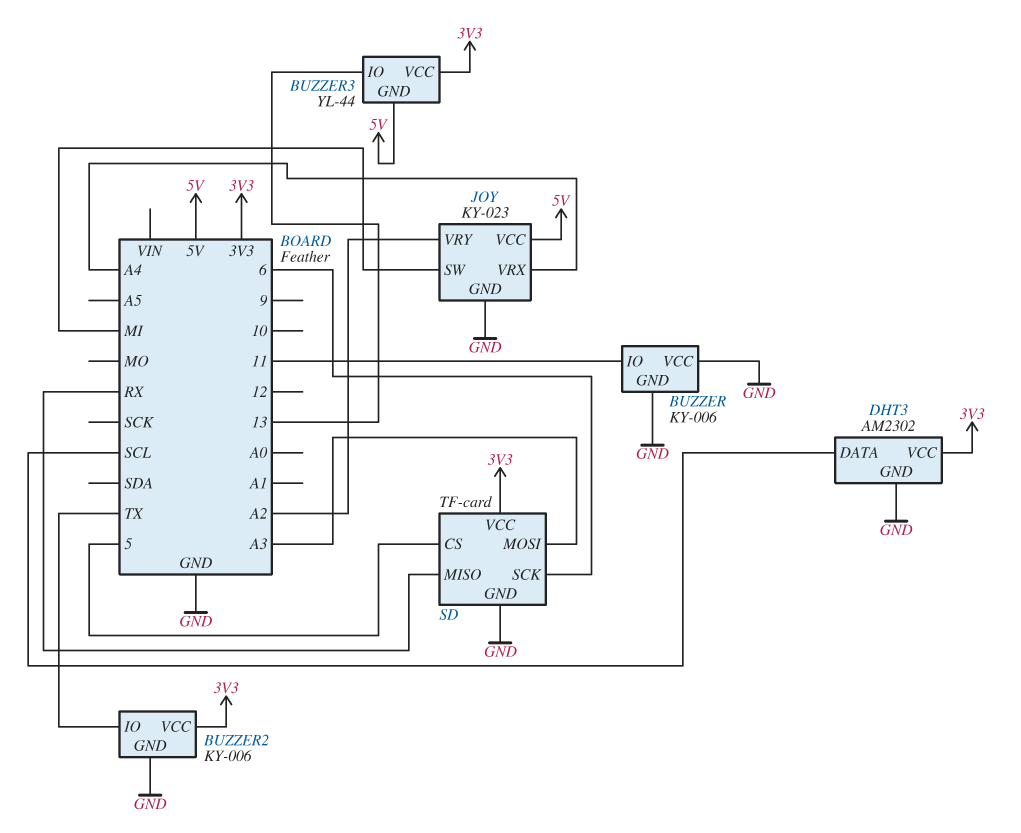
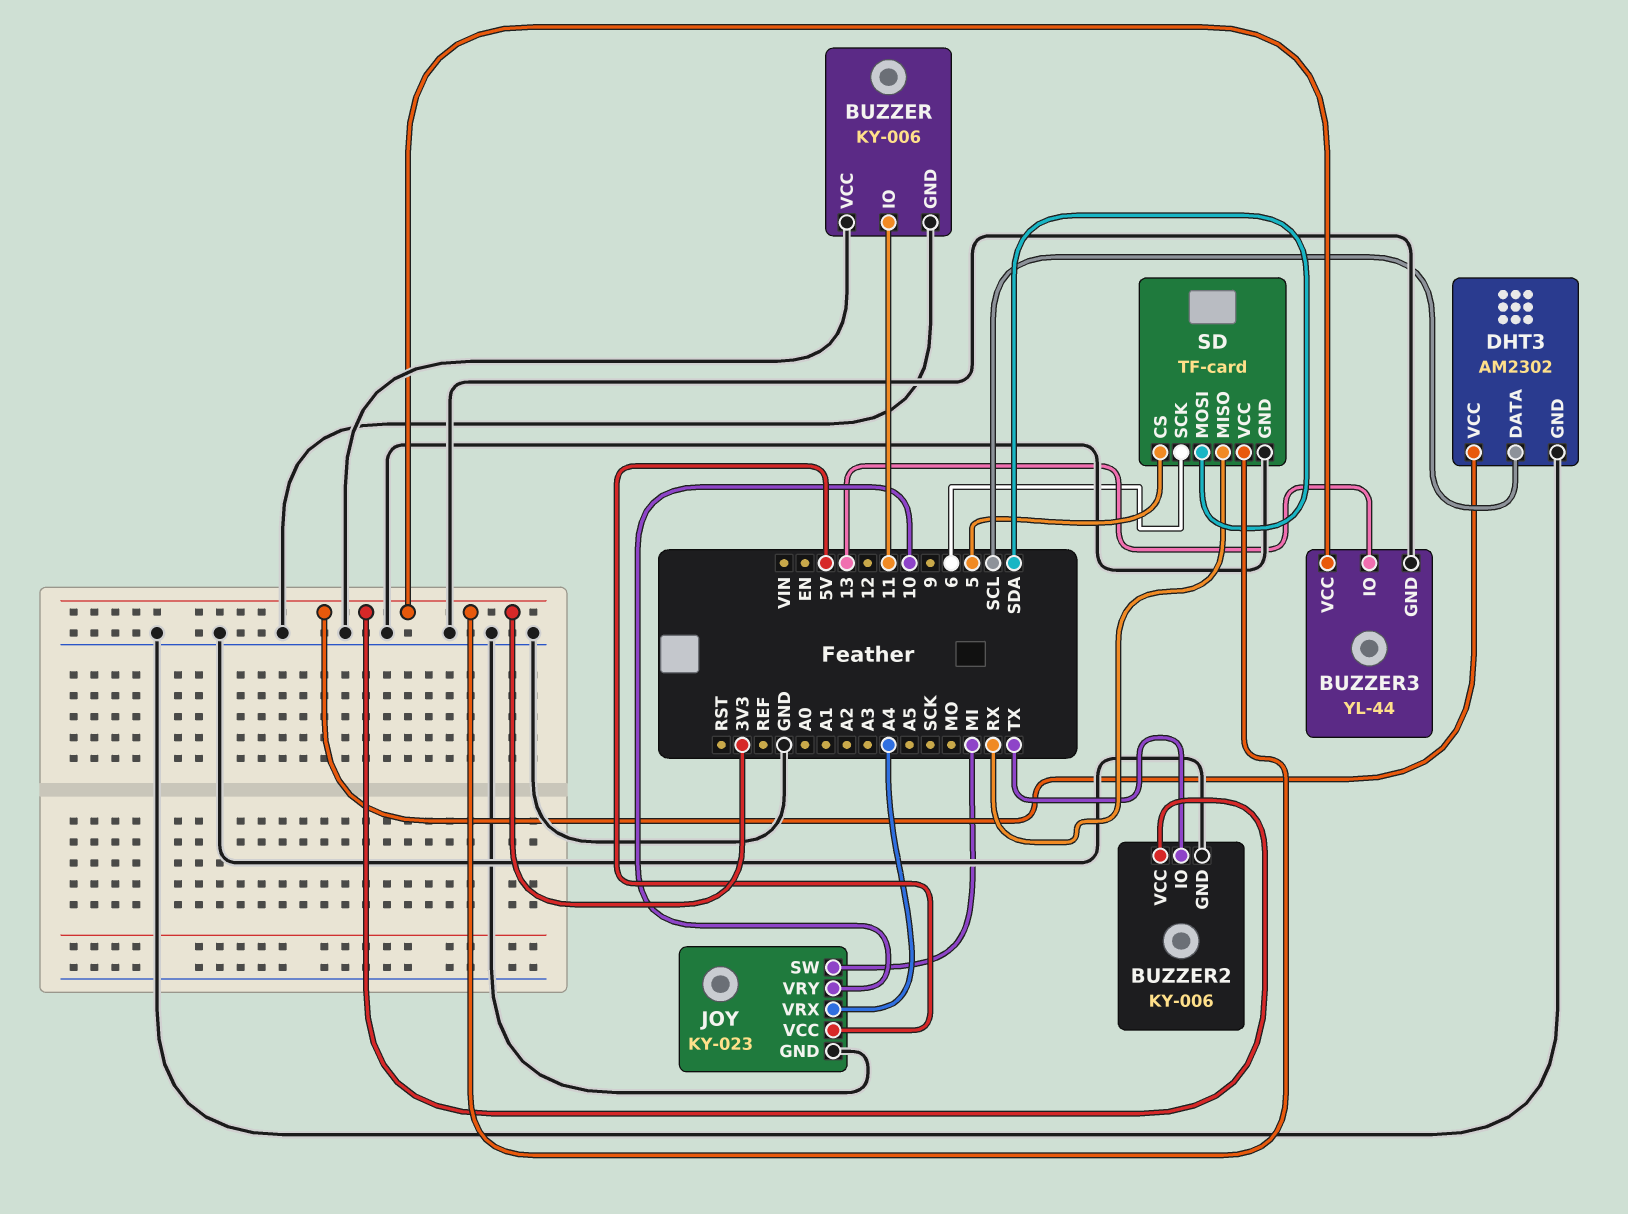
BUZZER3 pin GND: 5V -> GND
JOY pin VRY: A2 -> 10
SD pin MOSI: A3 -> SDA

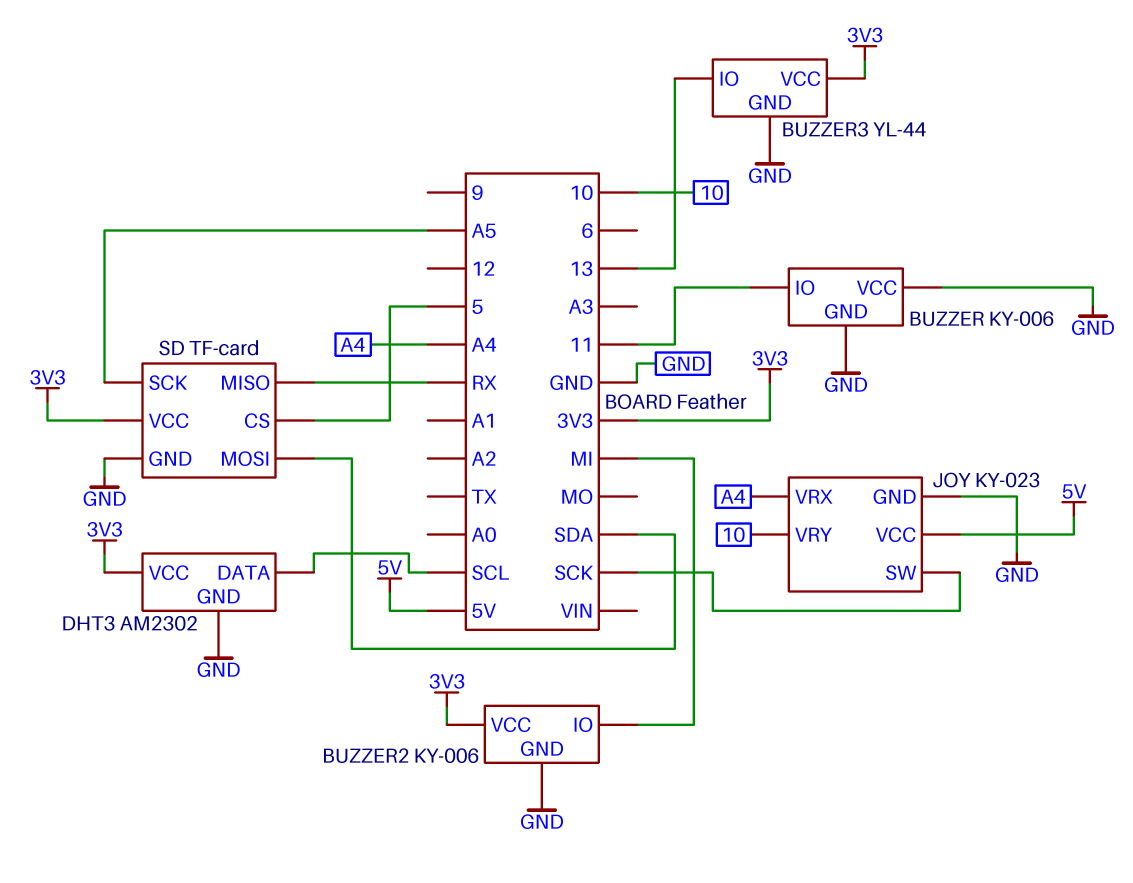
BUZZER2 pin IO: TX -> MI
JOY pin SW: MI -> SCK
SD pin SCK: 6 -> A5

